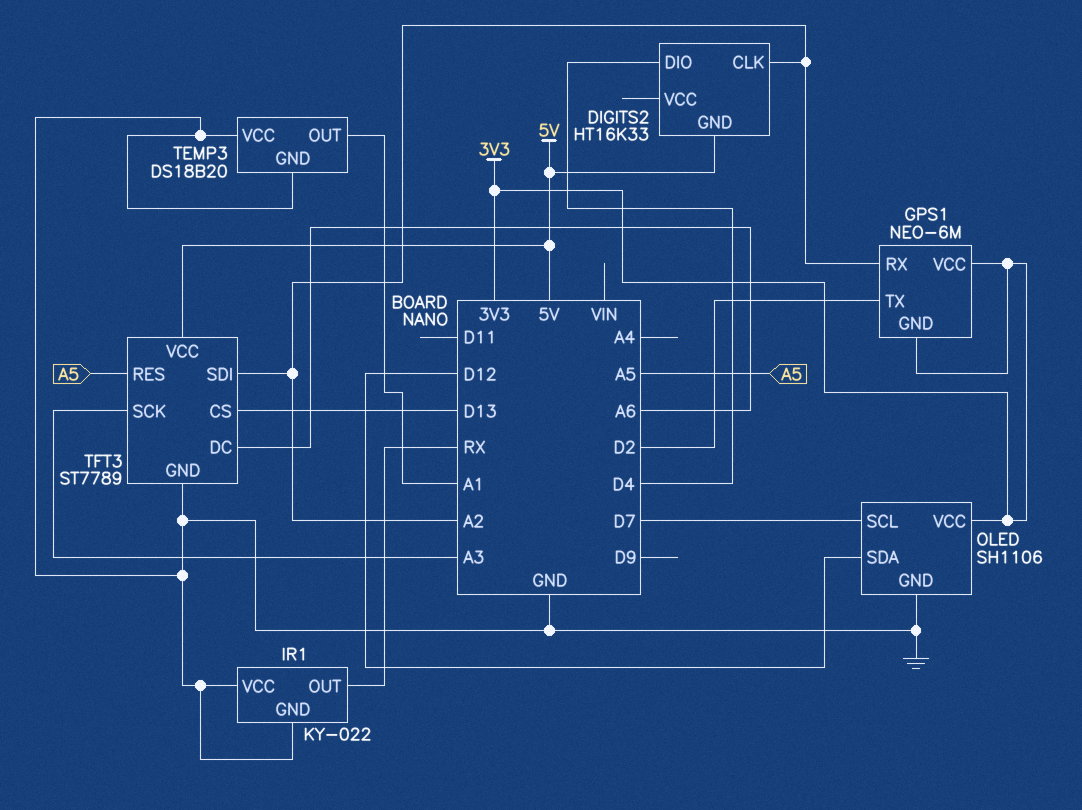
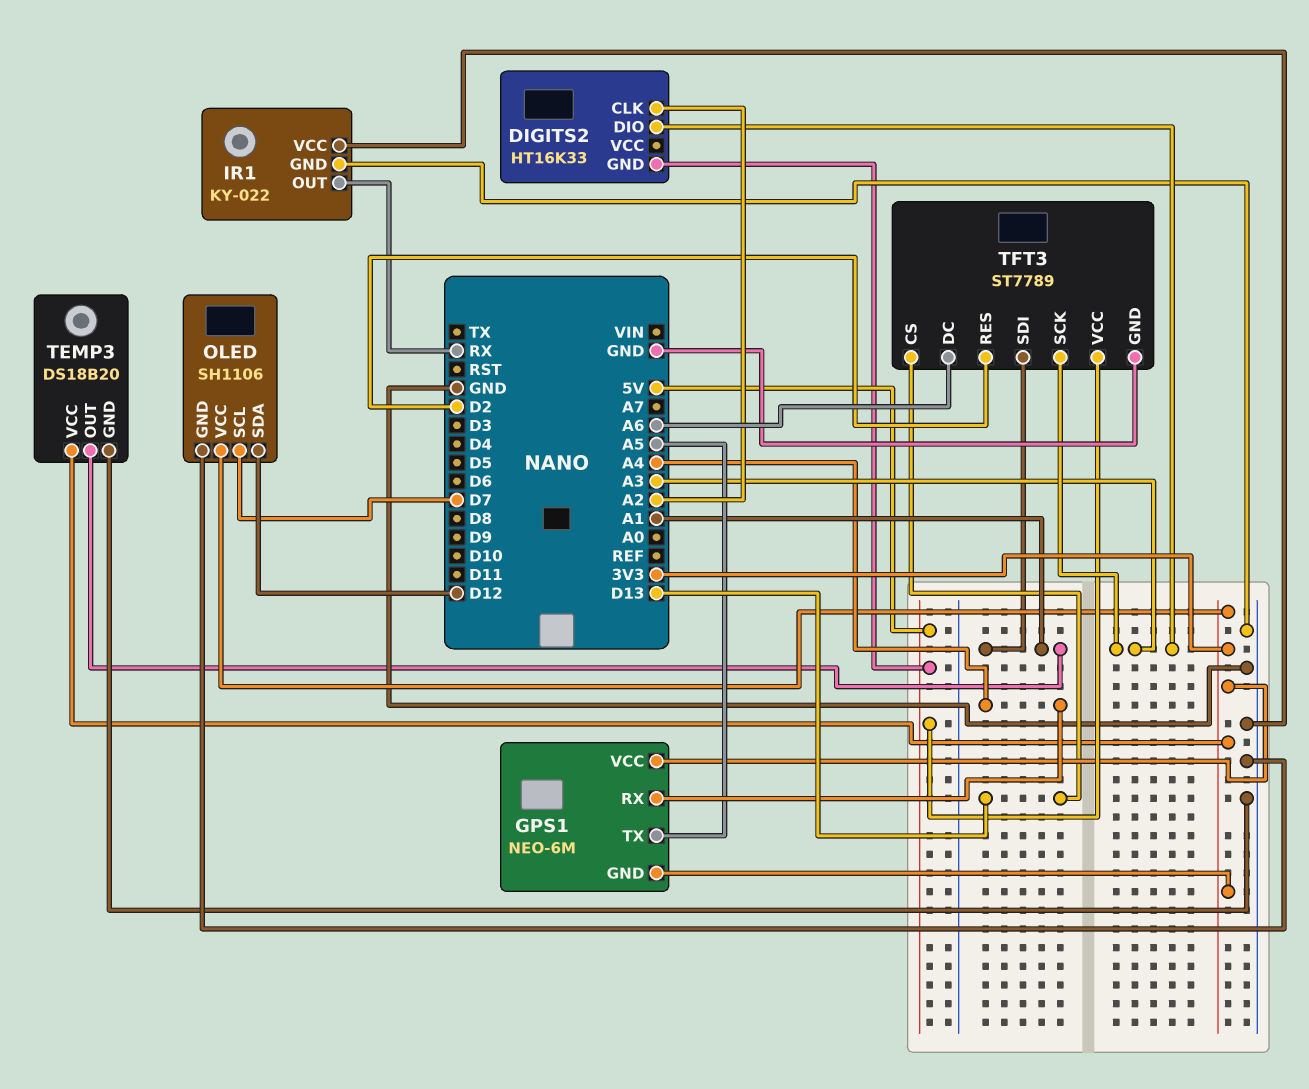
DIGITS2 pin DIO: D4 -> A3
GPS1 pin RX: A2 -> A4
GPS1 pin TX: D2 -> A5
TEMP3 pin VCC: GND -> 3V3
TFT3 pin RES: A5 -> D2
TFT3 pin SDI: A2 -> A1

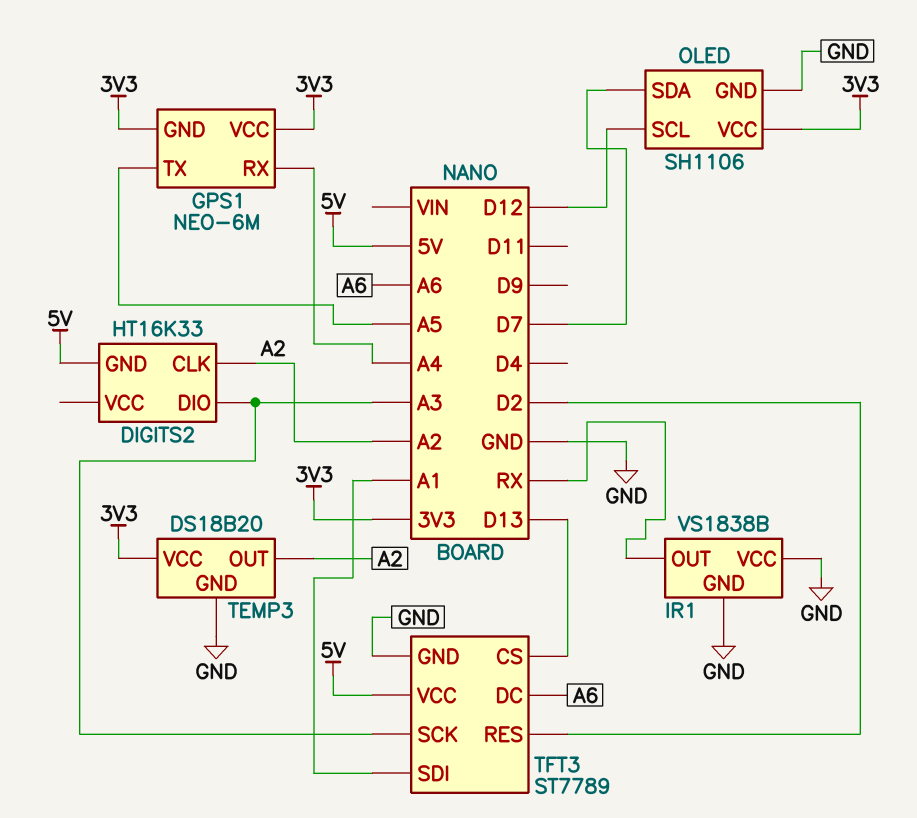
IR1: KY-022 -> VS1838B
OLED pin SCL: D7 -> D12
OLED pin SDA: D12 -> D7
TEMP3 pin OUT: A1 -> A2

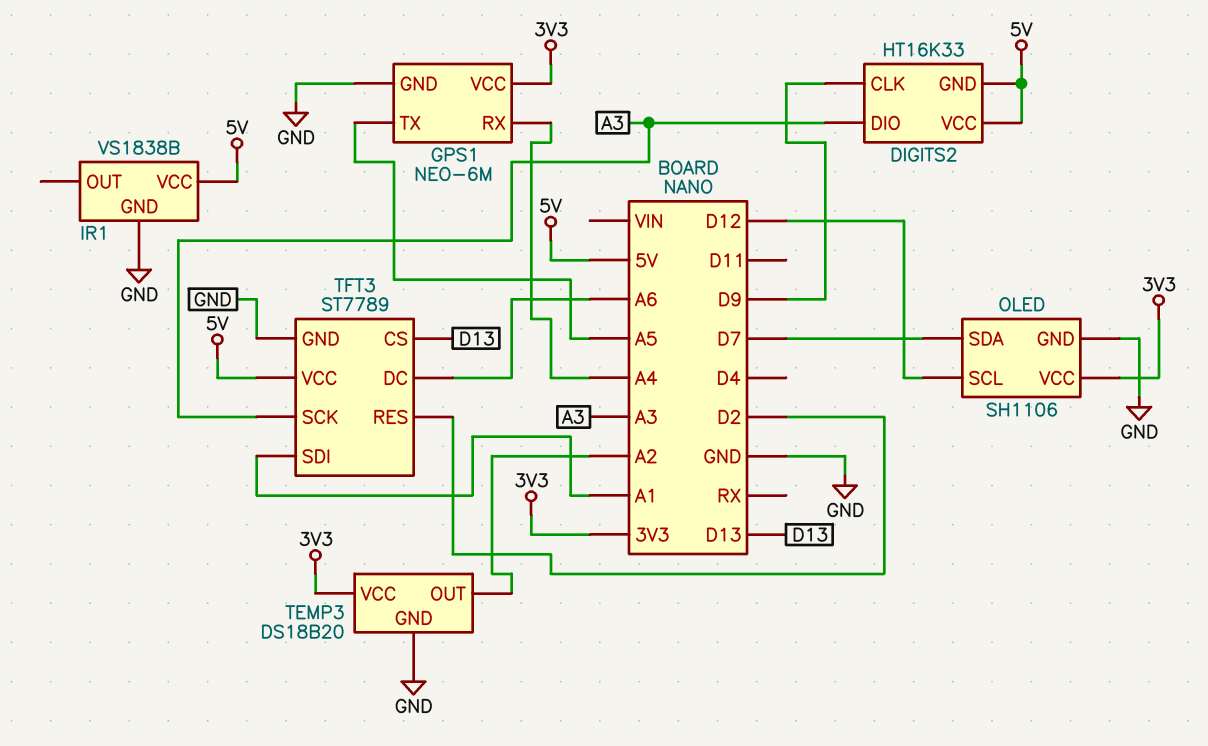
DIGITS2 pin CLK: A2 -> D9
DIGITS2 pin VCC: none -> 5V
GPS1 pin GND: 3V3 -> GND
IR1 pin OUT: RX -> none
IR1 pin VCC: GND -> 5V

